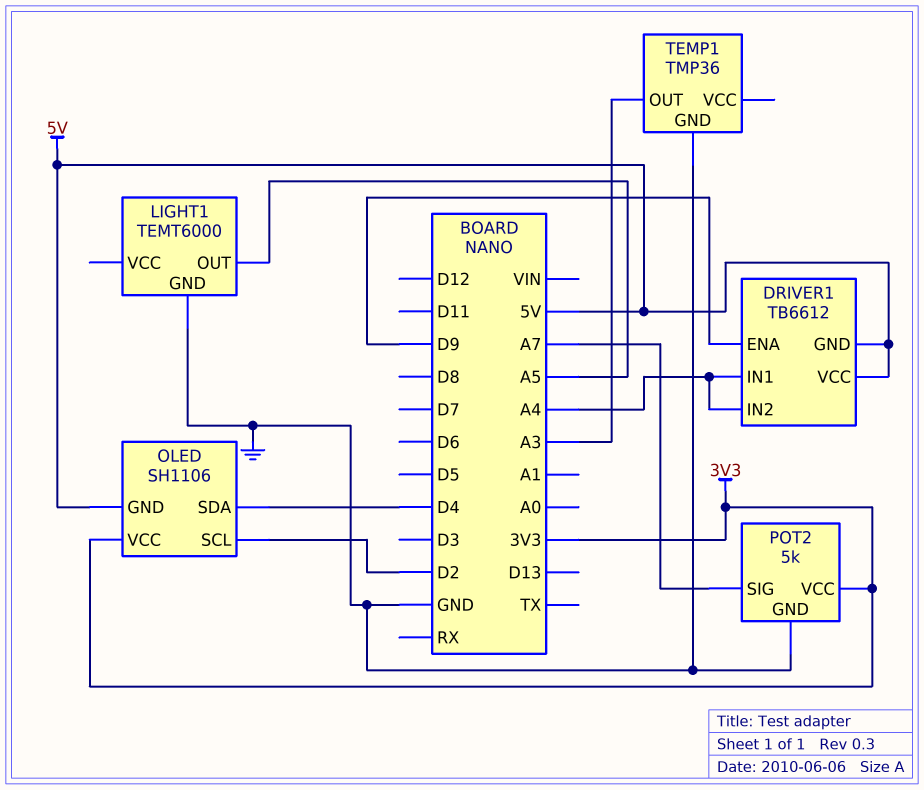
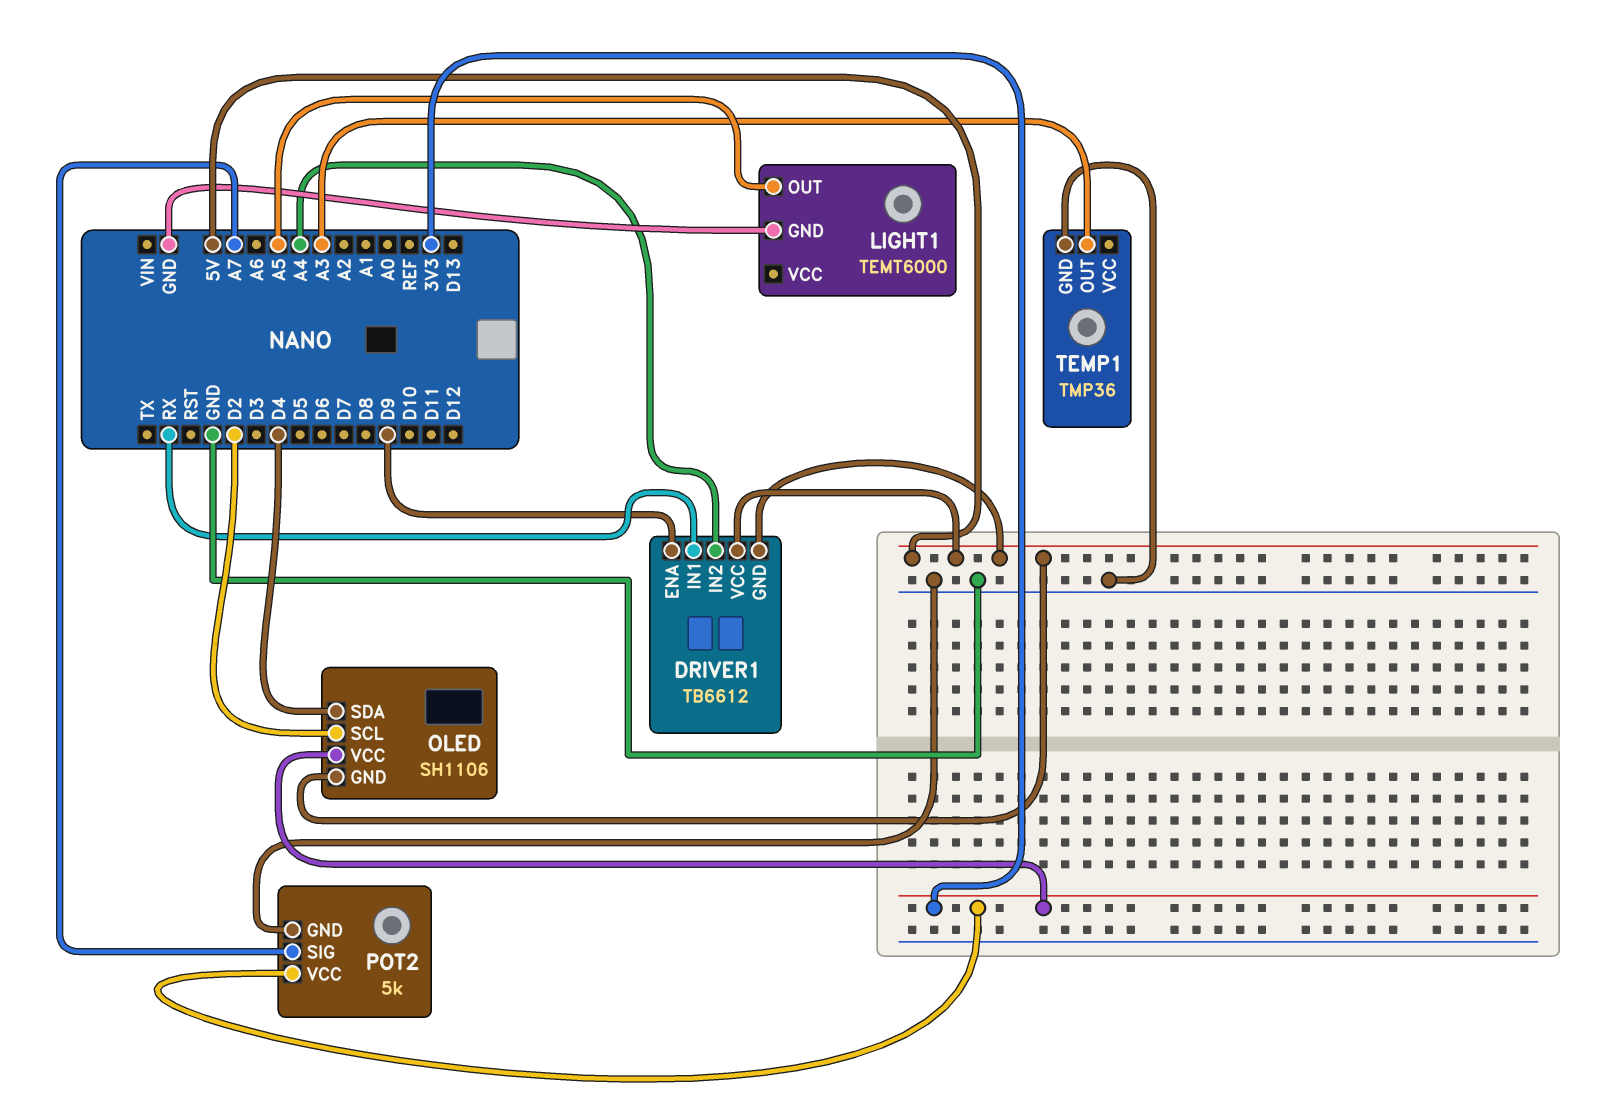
DRIVER1 pin IN1: A4 -> RX

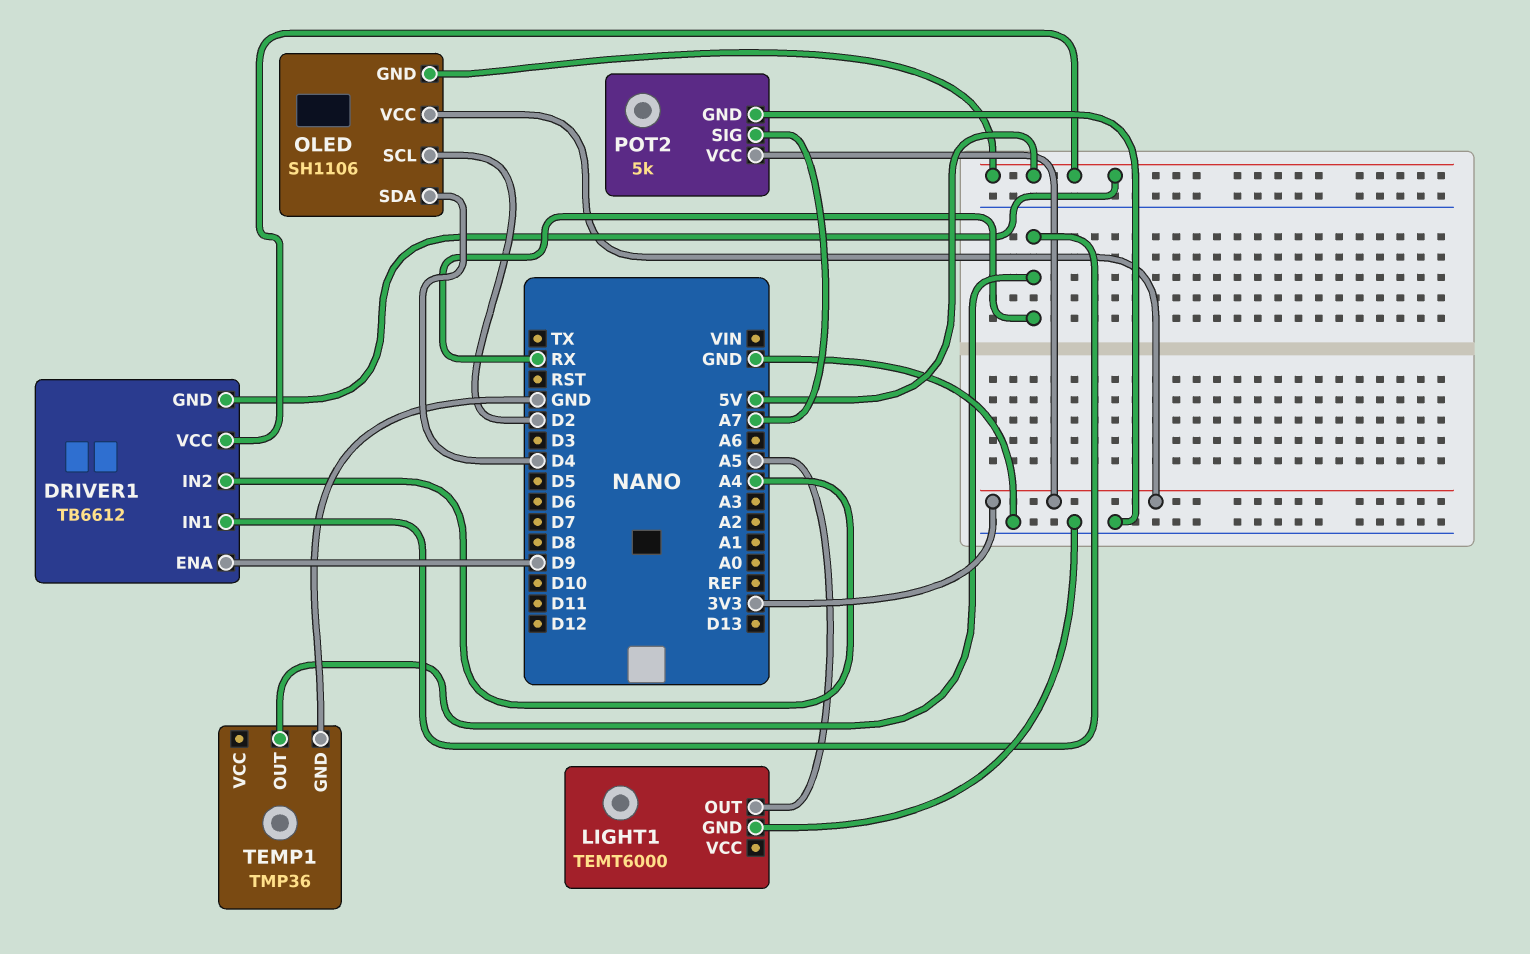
TEMP1 pin OUT: A3 -> RX

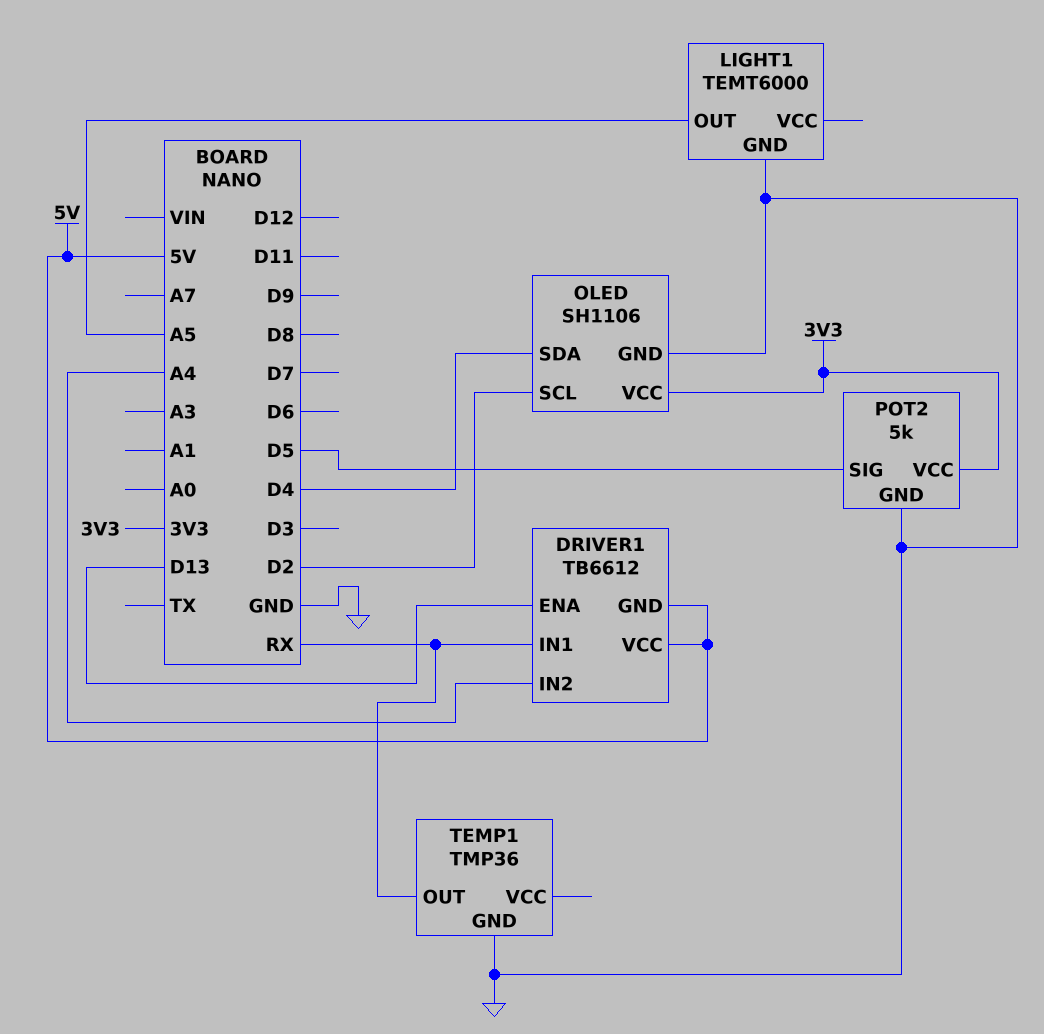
DRIVER1 pin ENA: D9 -> D13
OLED pin GND: 5V -> GND
POT2 pin SIG: A7 -> D5

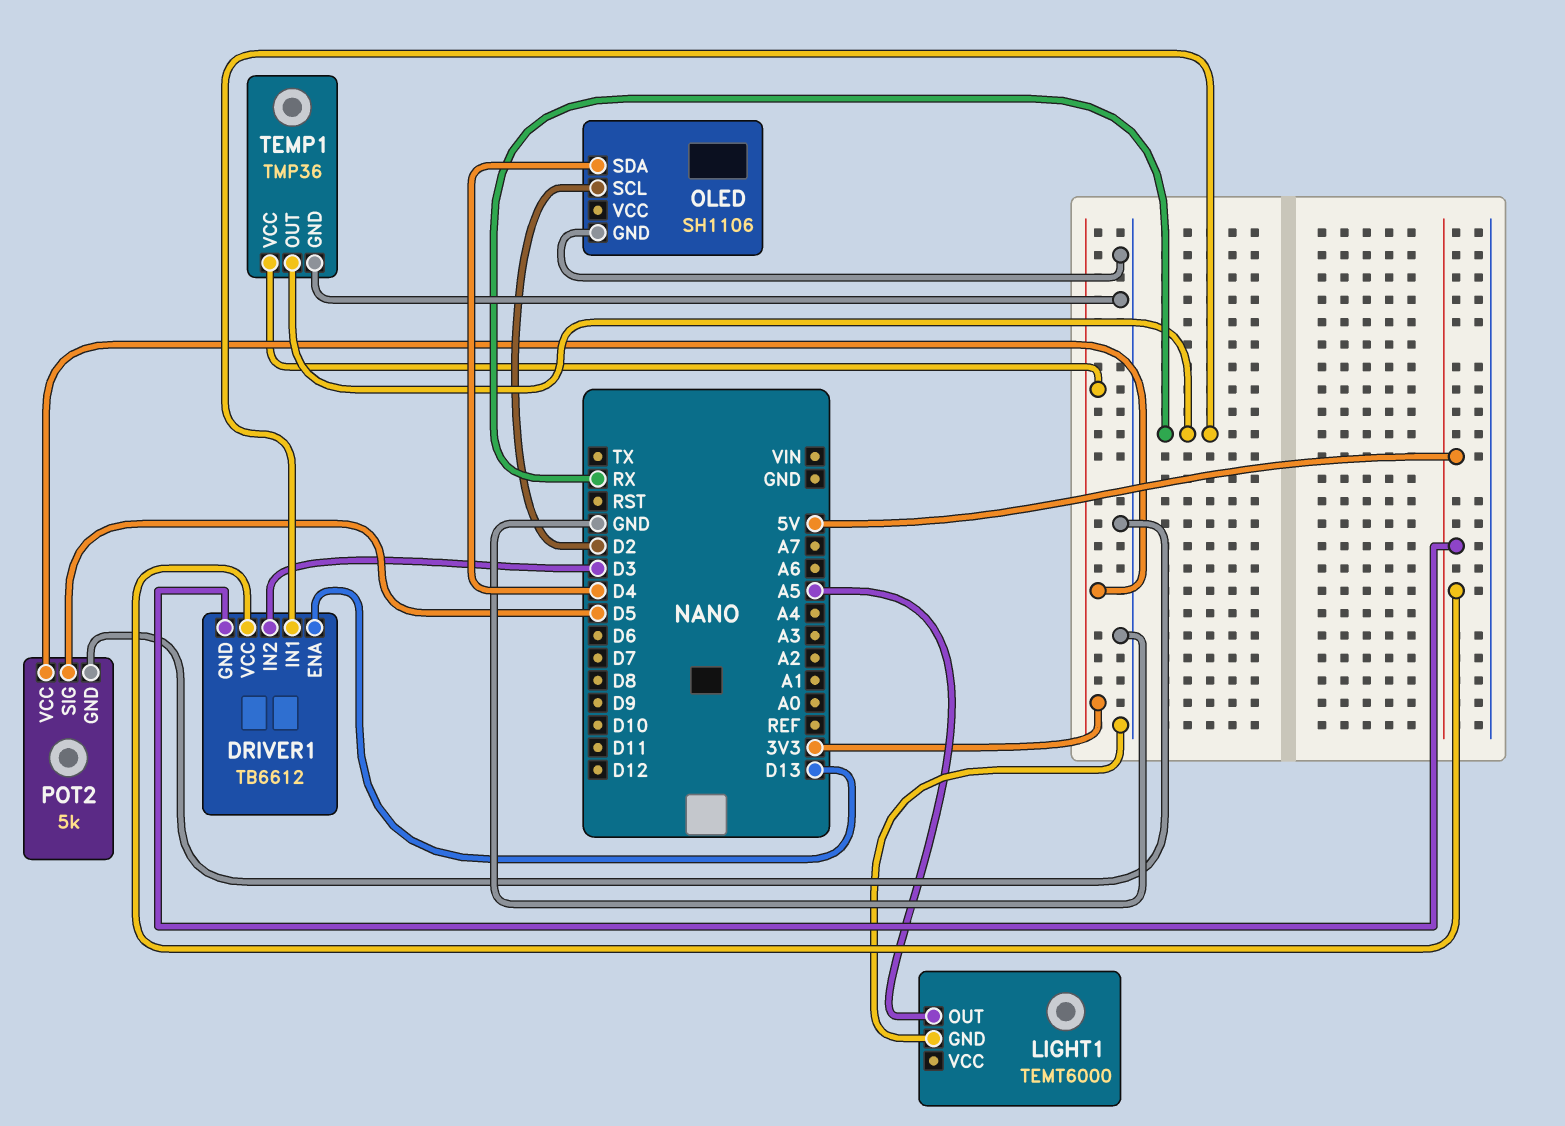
DRIVER1 pin IN2: A4 -> D3
OLED pin VCC: 3V3 -> none
TEMP1 pin VCC: none -> 3V3

